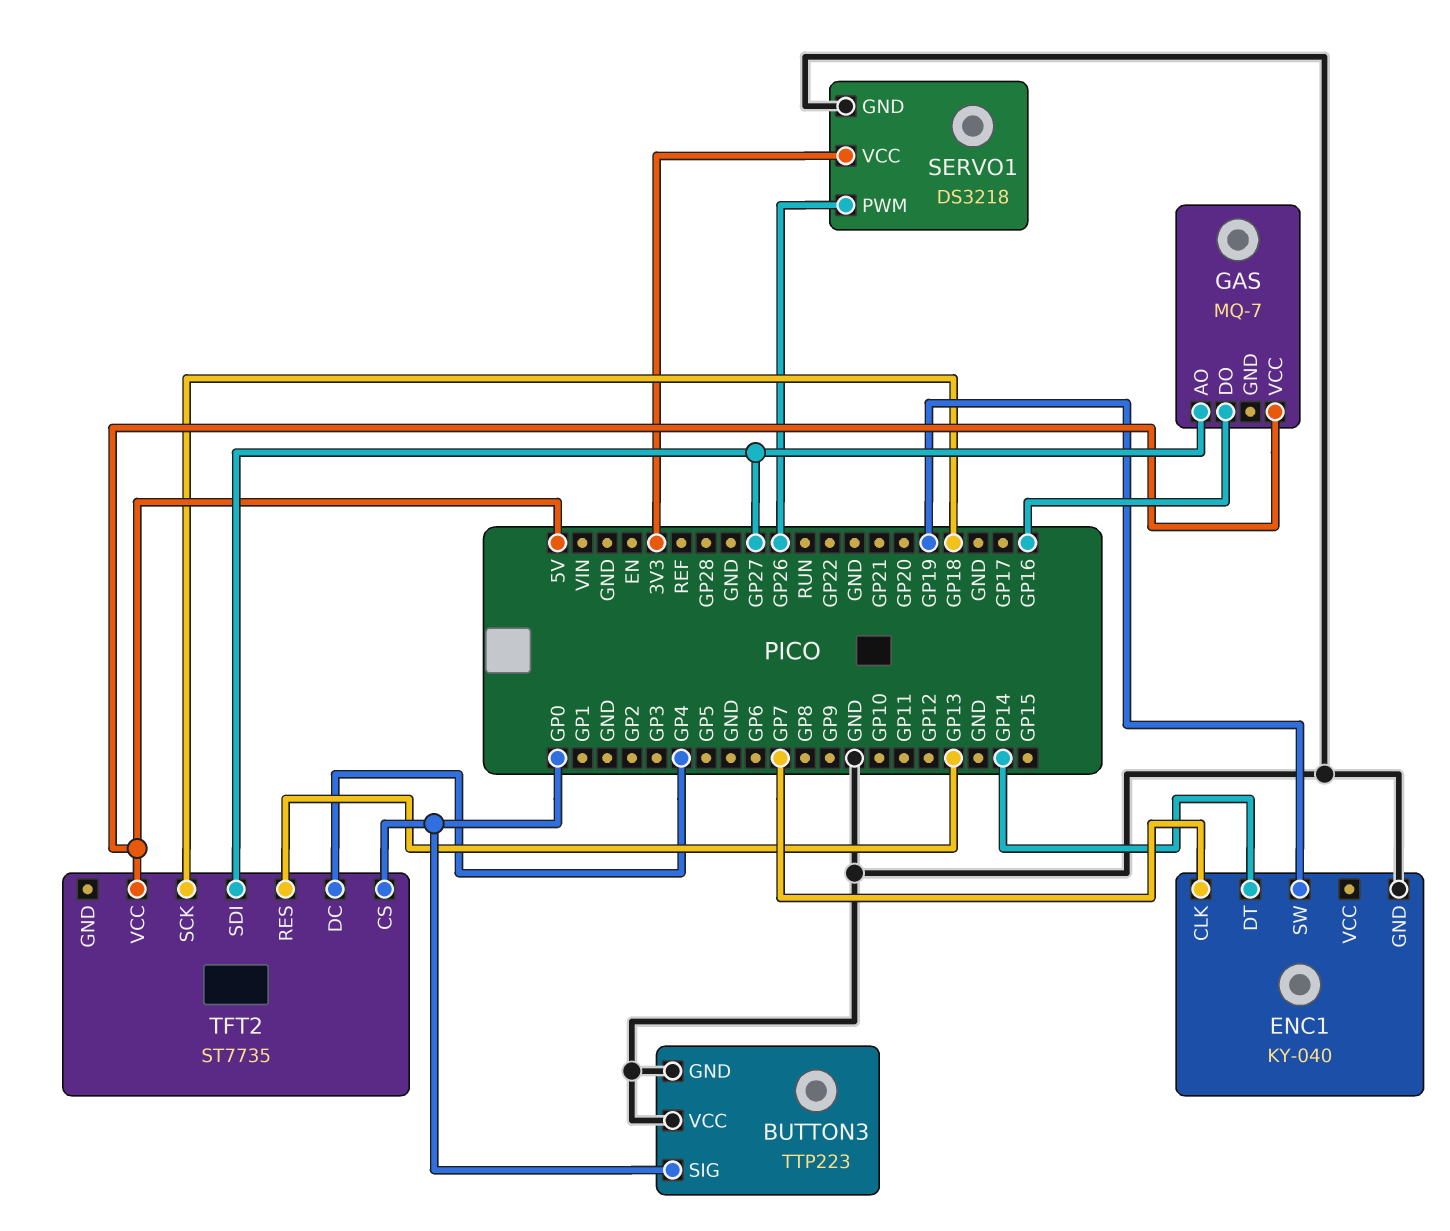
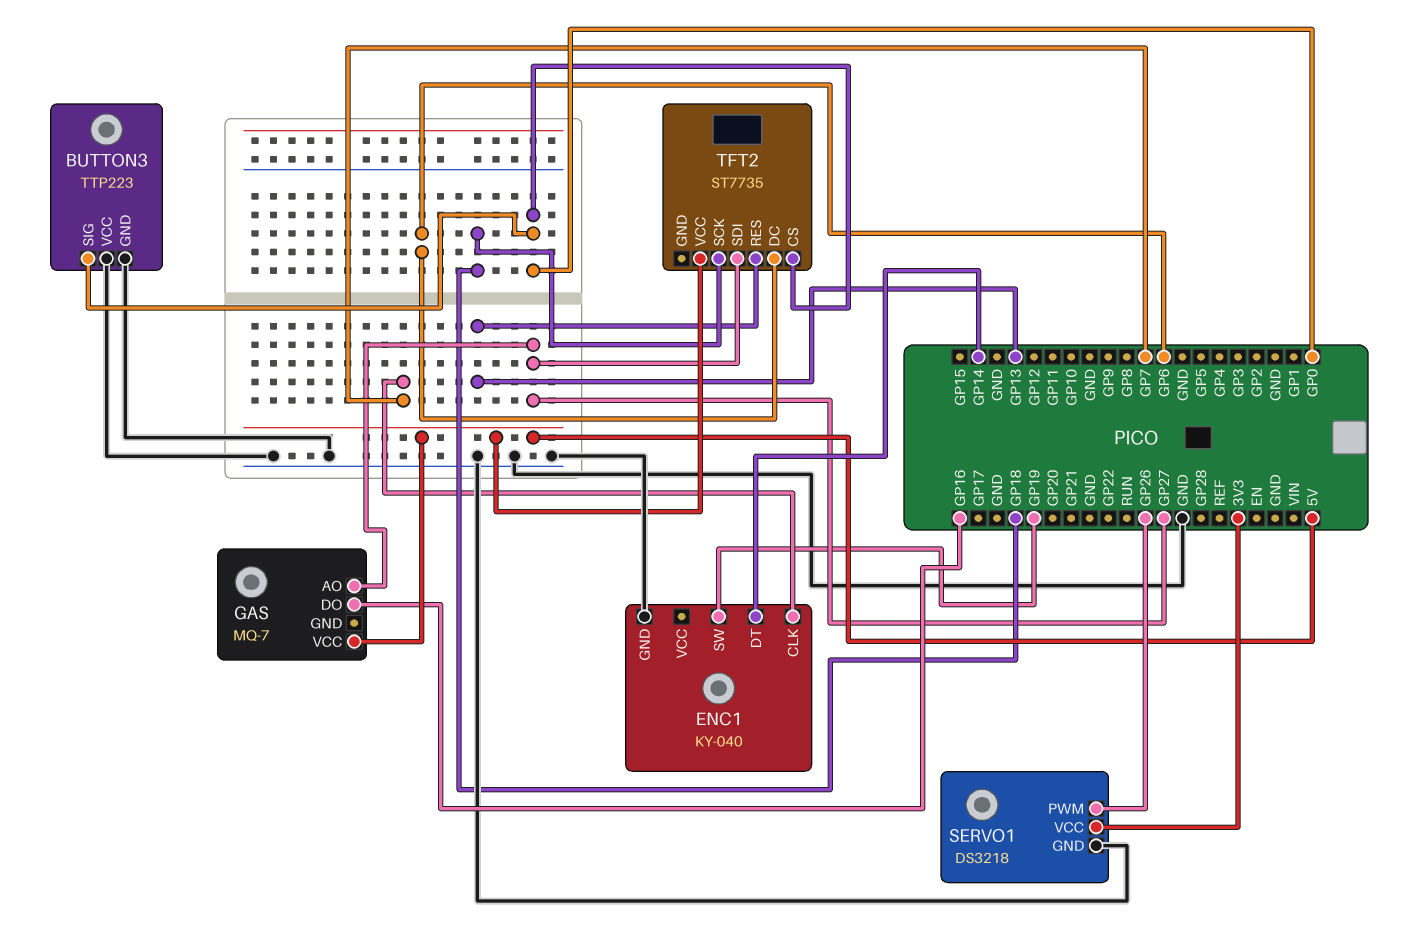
TFT2 pin DC: GP4 -> GP6

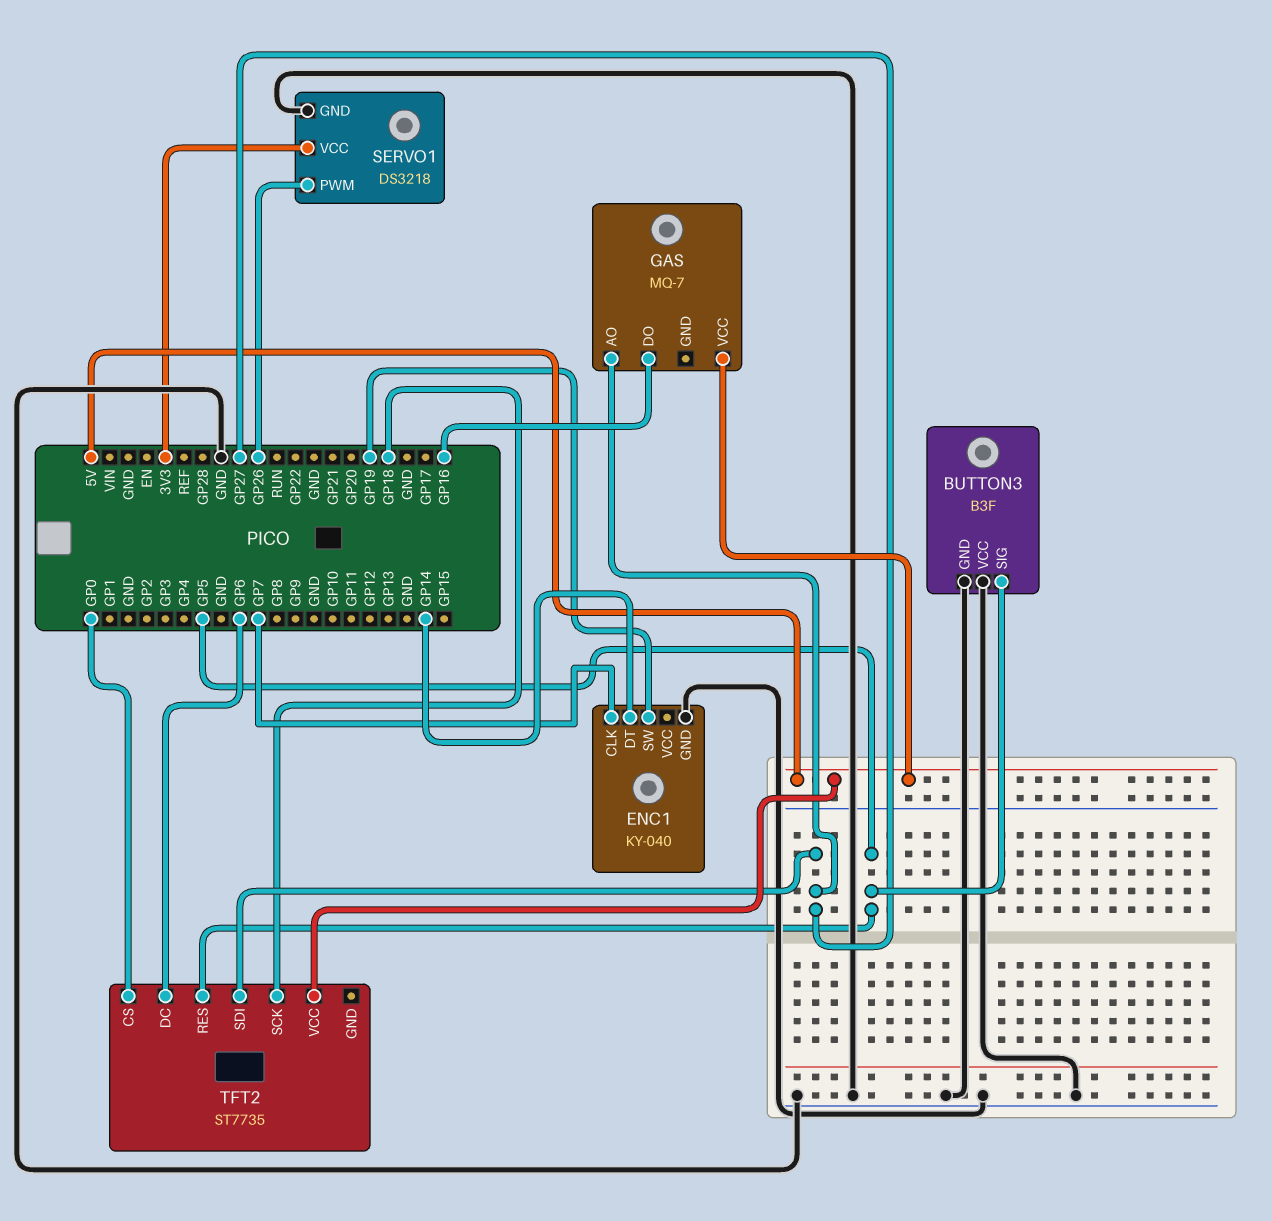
BUTTON3: TTP223 -> B3F
BUTTON3 pin SIG: GP0 -> GP5
TFT2 pin RES: GP13 -> GP5

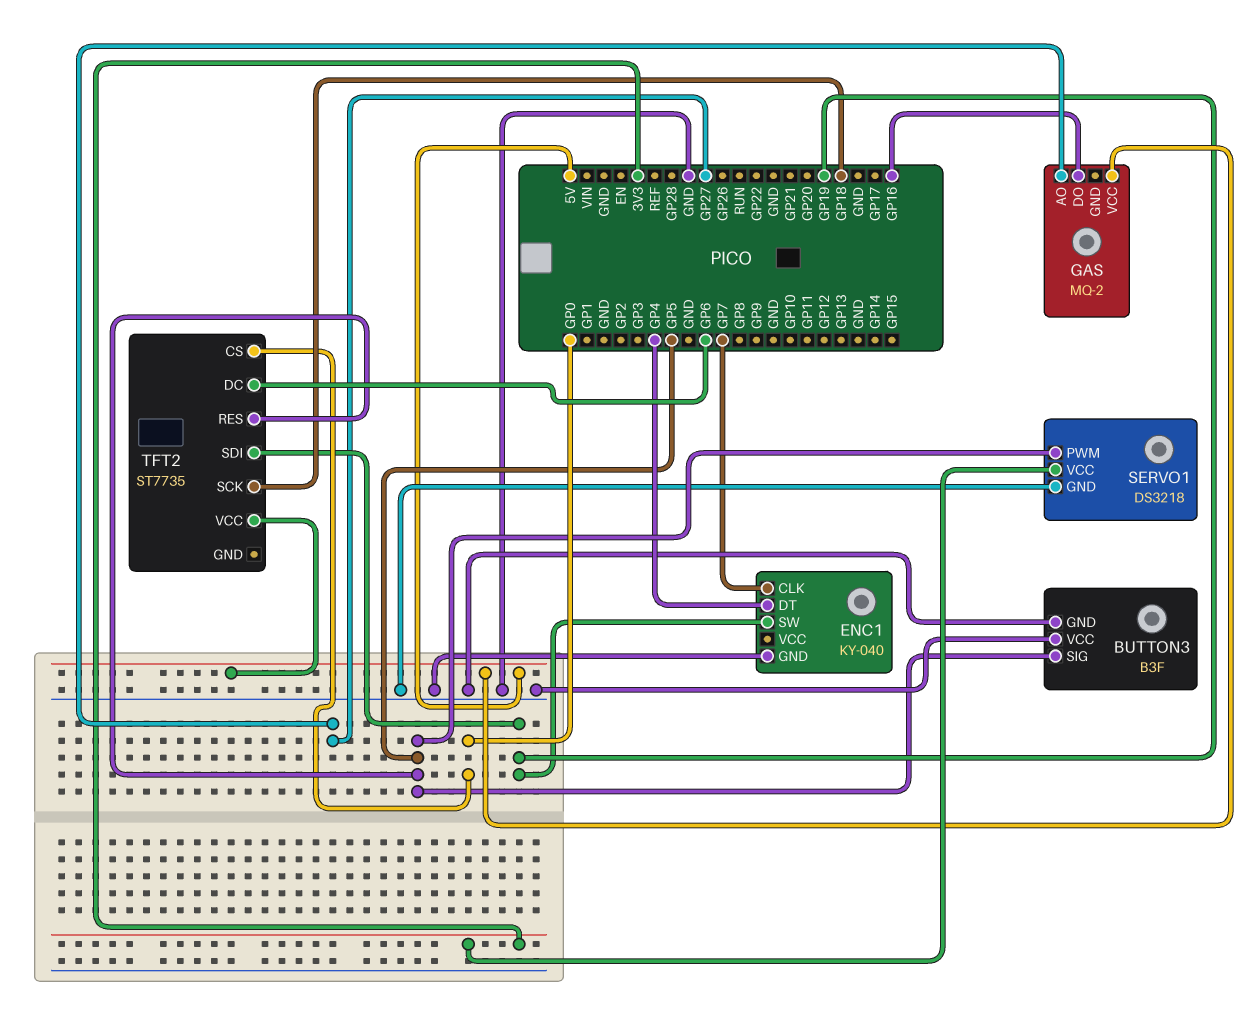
ENC1 pin DT: GP14 -> GP4
GAS: MQ-7 -> MQ-2
SERVO1 pin PWM: GP26 -> GP5
TFT2 pin SDI: GP27 -> GP19

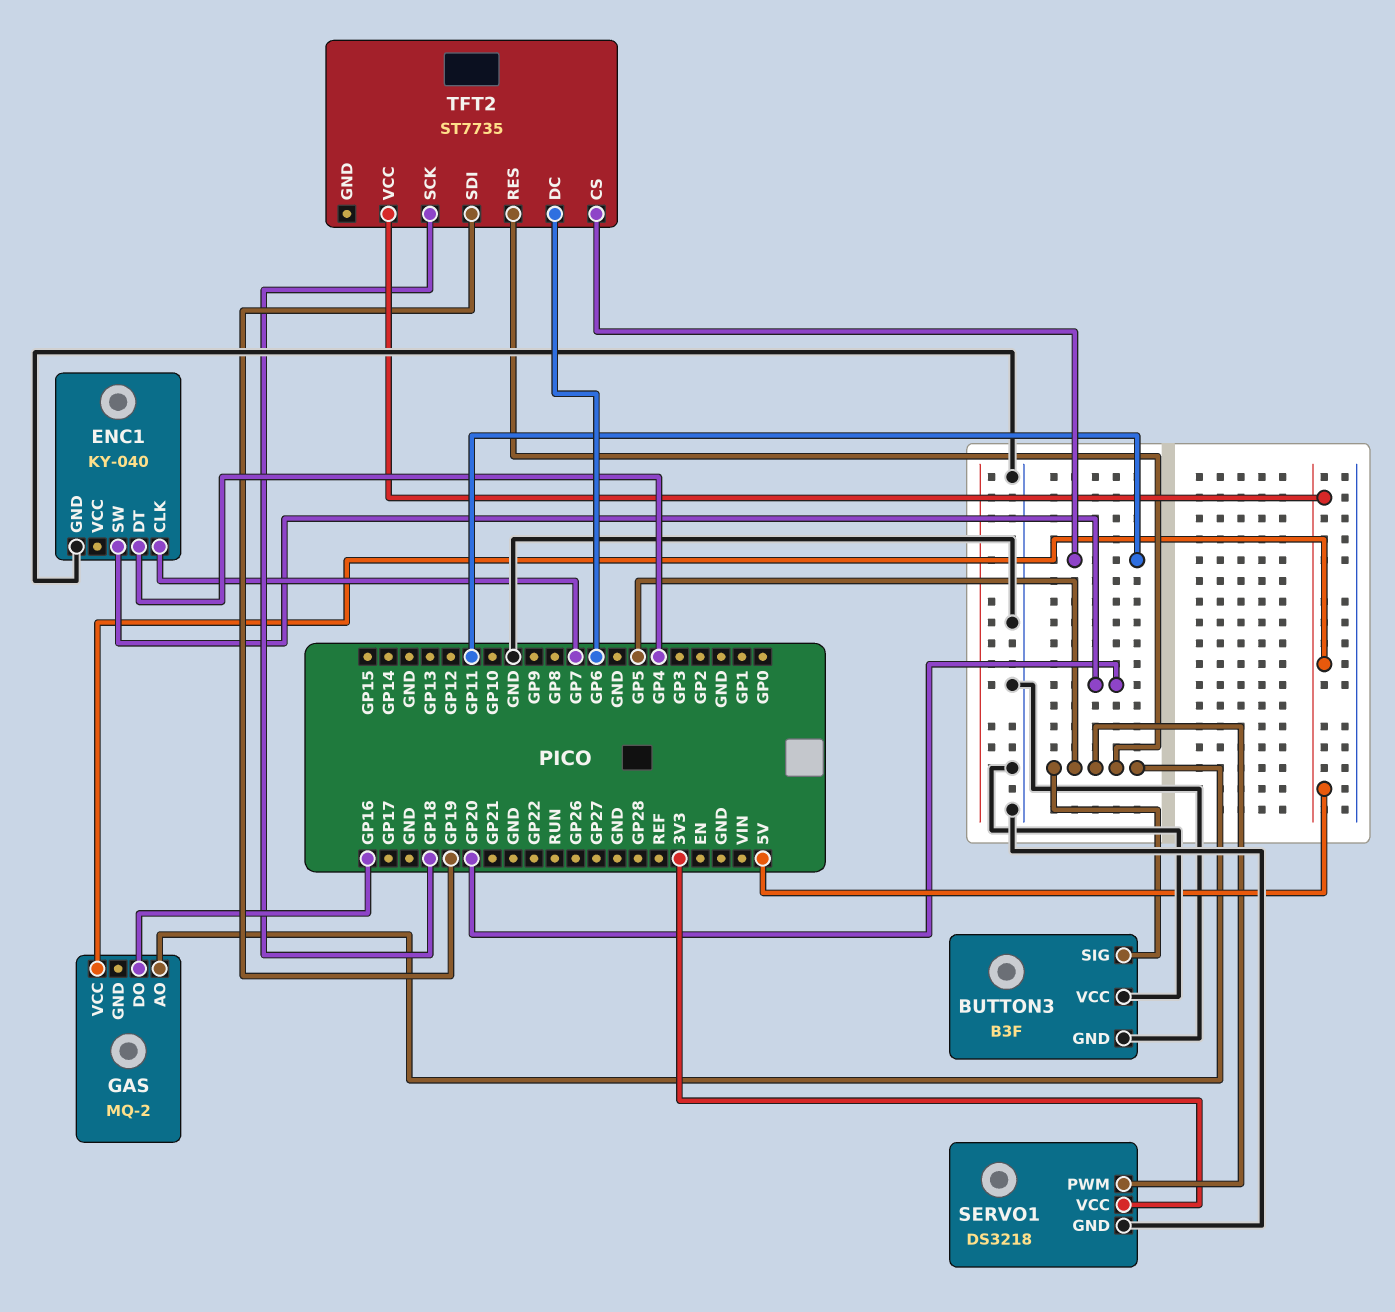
ENC1 pin SW: GP19 -> GP20
GAS pin AO: GP27 -> GP5
TFT2 pin CS: GP0 -> GP11

